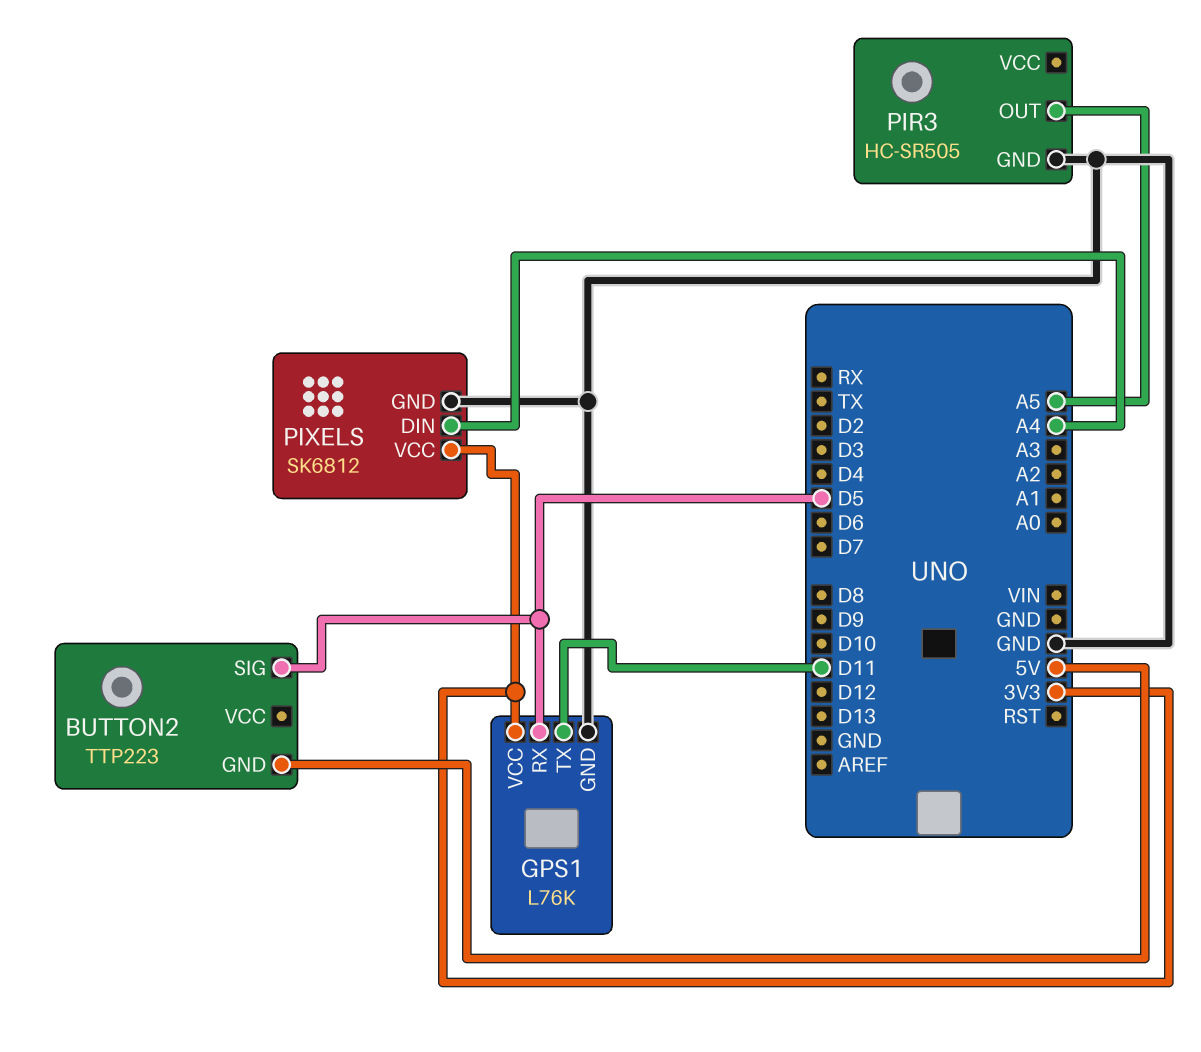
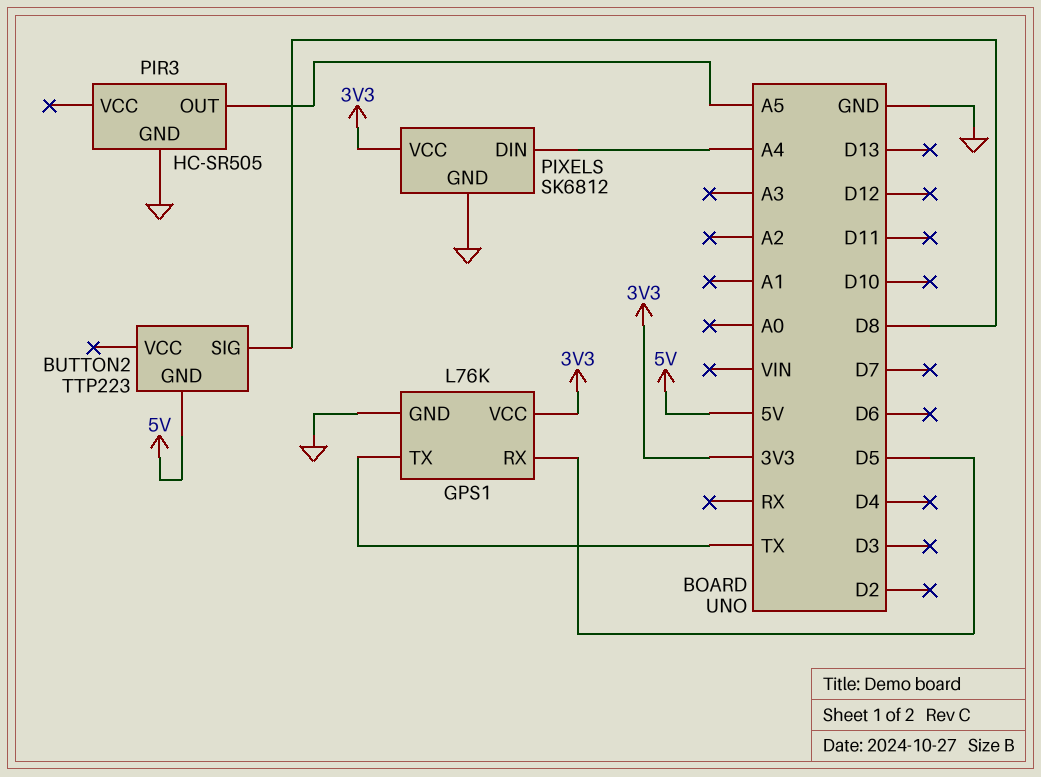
BUTTON2 pin SIG: D5 -> D8
GPS1 pin TX: D11 -> TX

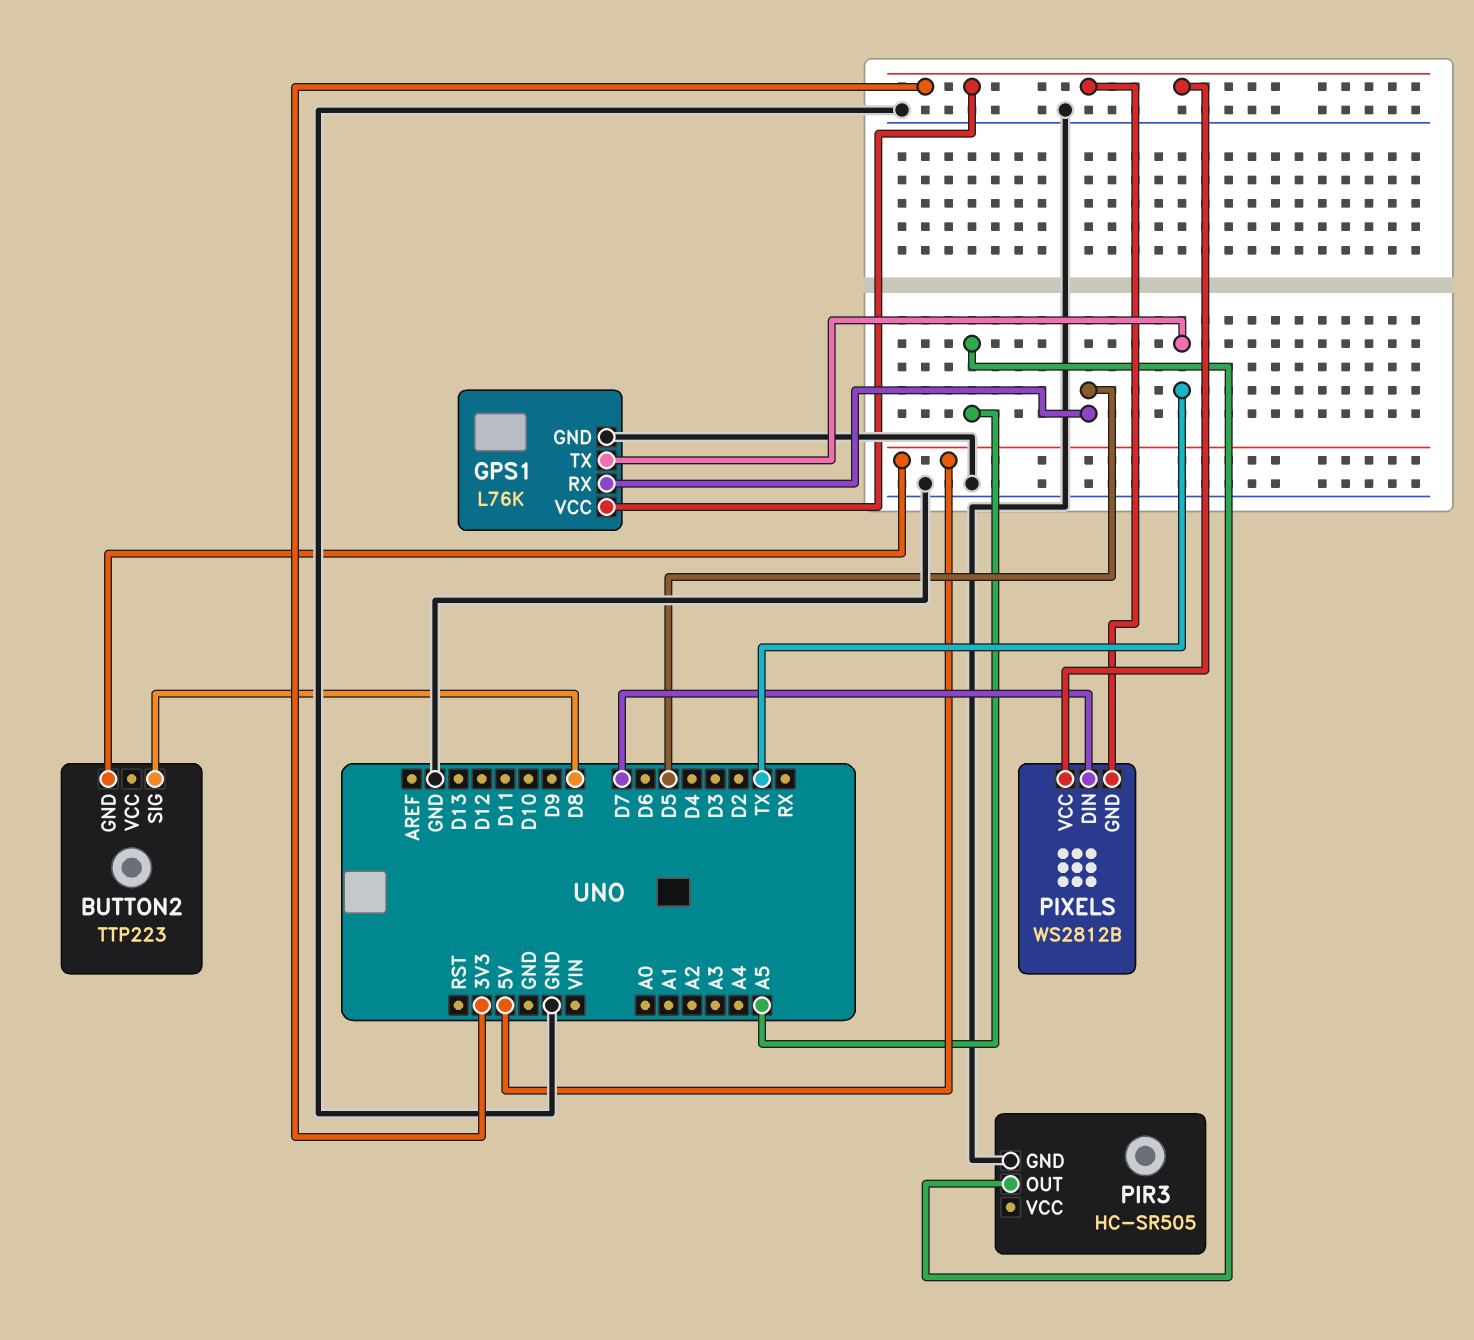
PIXELS: SK6812 -> WS2812B
PIXELS pin DIN: A4 -> D7
PIXELS pin GND: GND -> 3V3

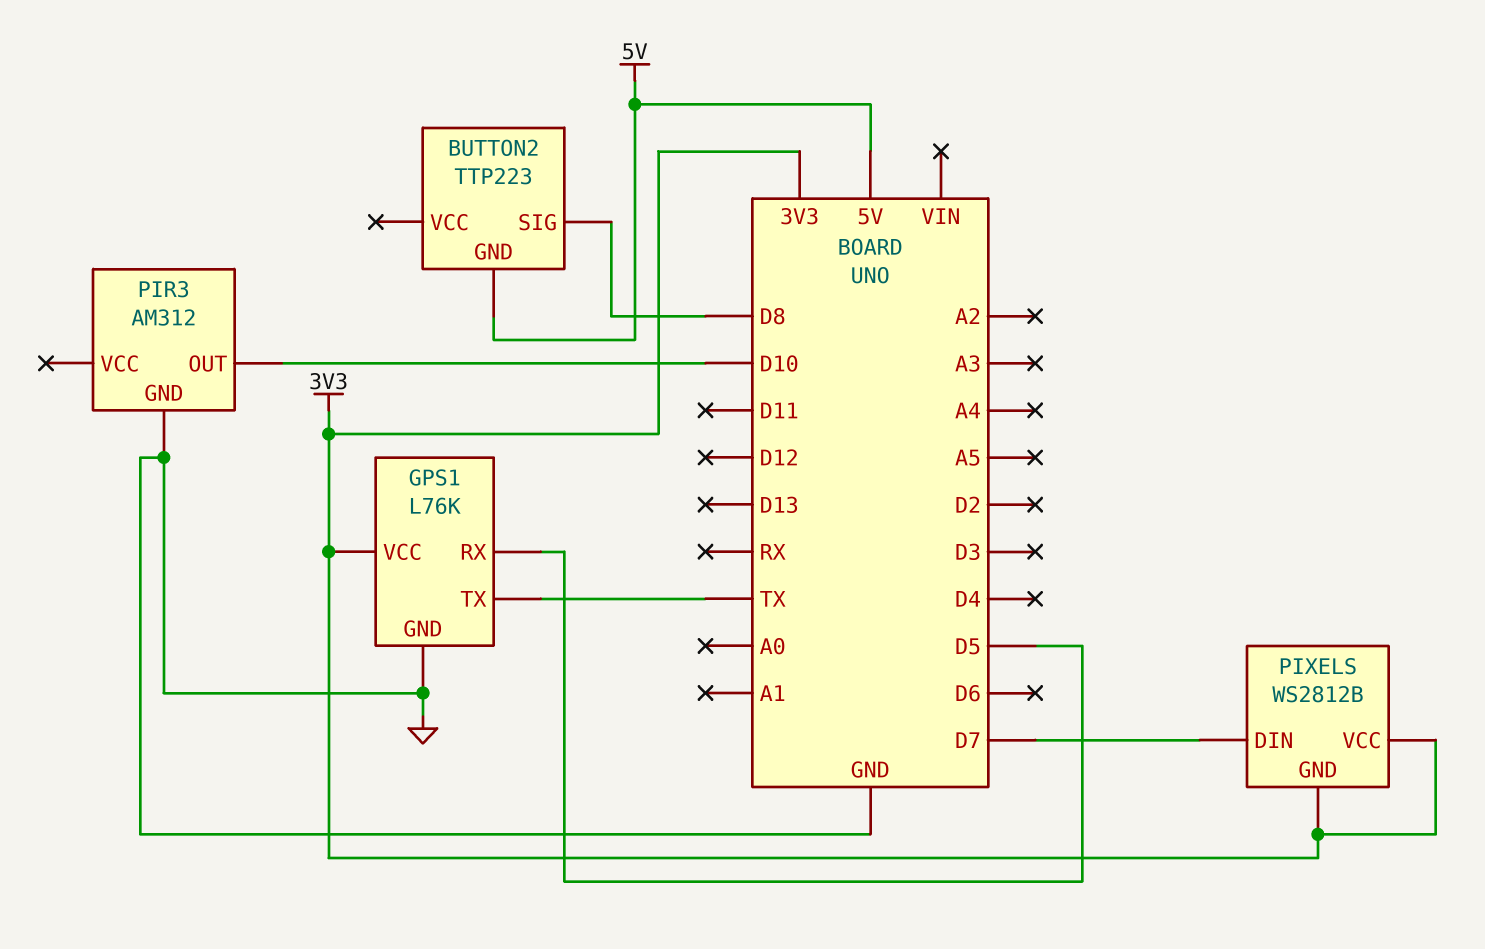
PIR3: HC-SR505 -> AM312
PIR3 pin OUT: A5 -> D10

